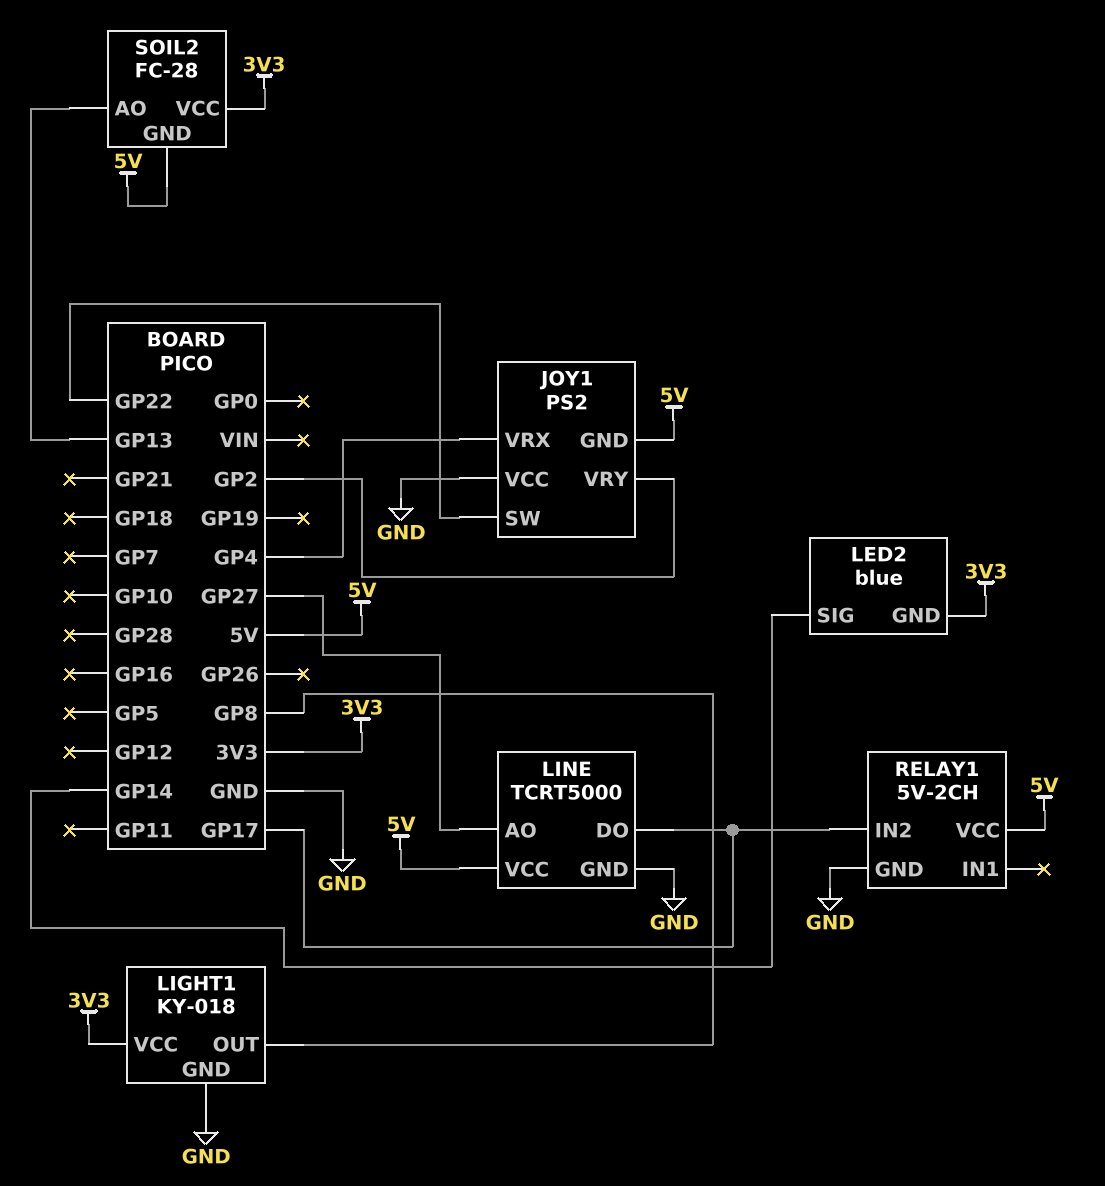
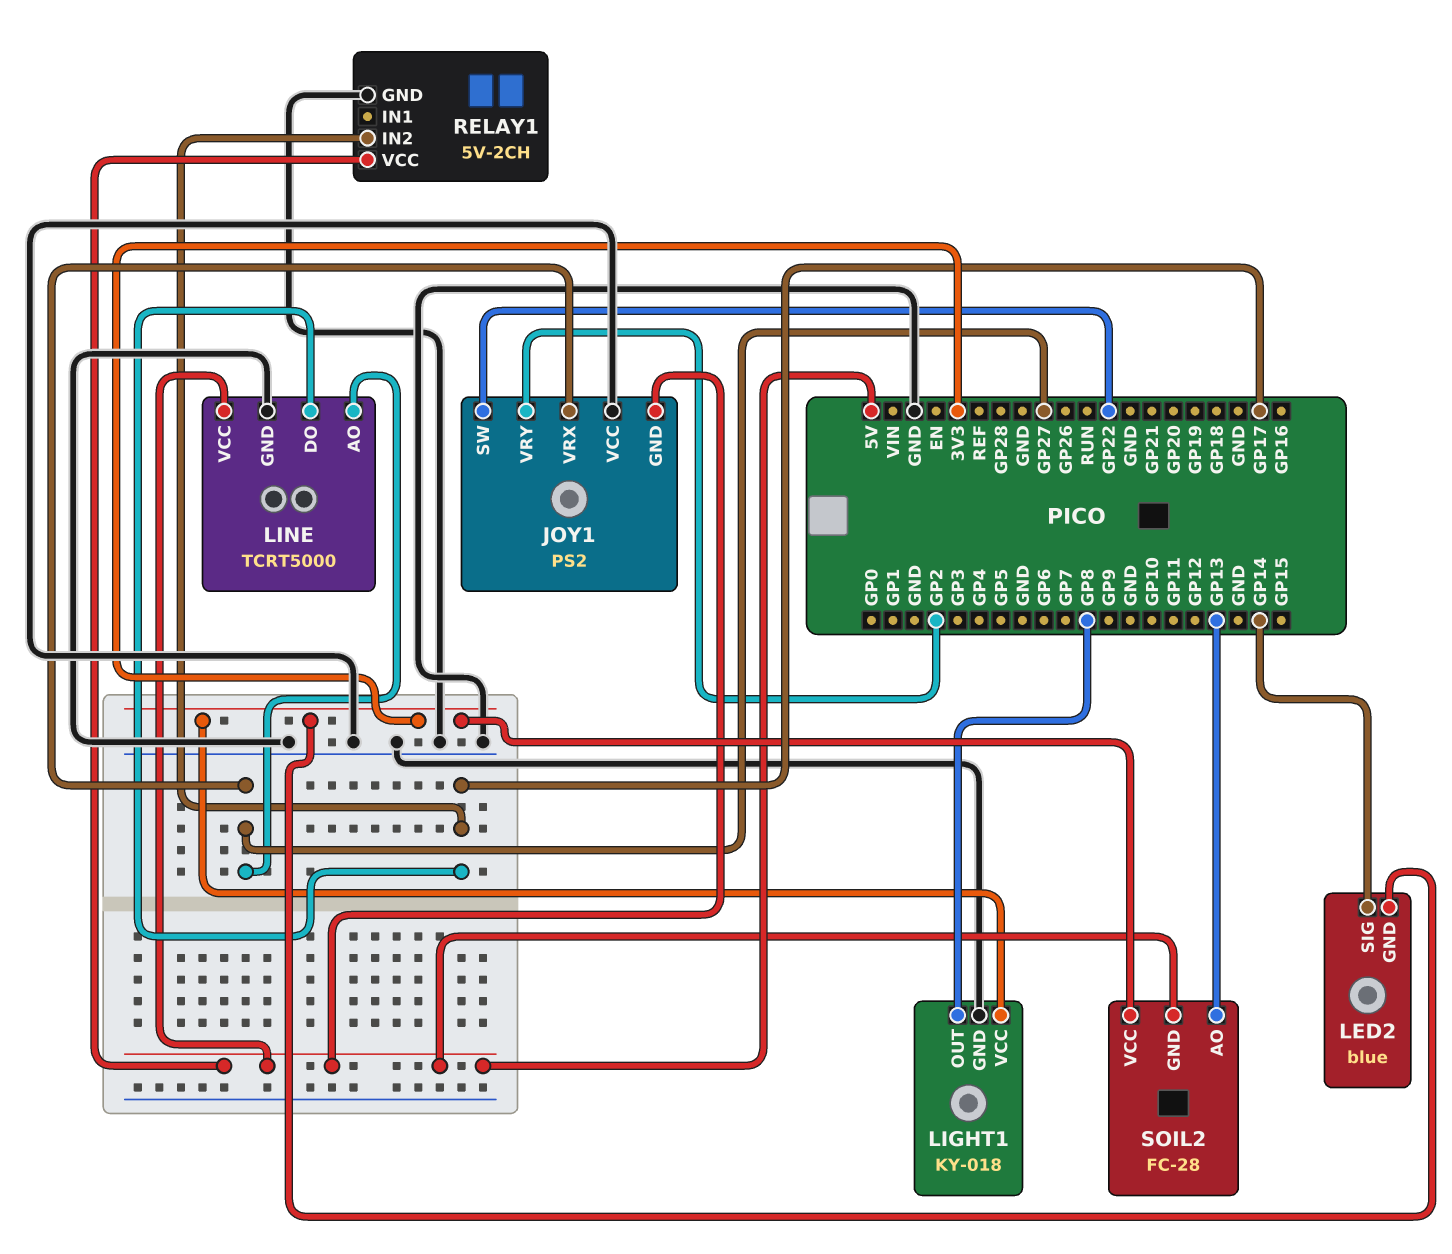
JOY1 pin VRX: GP4 -> GP27

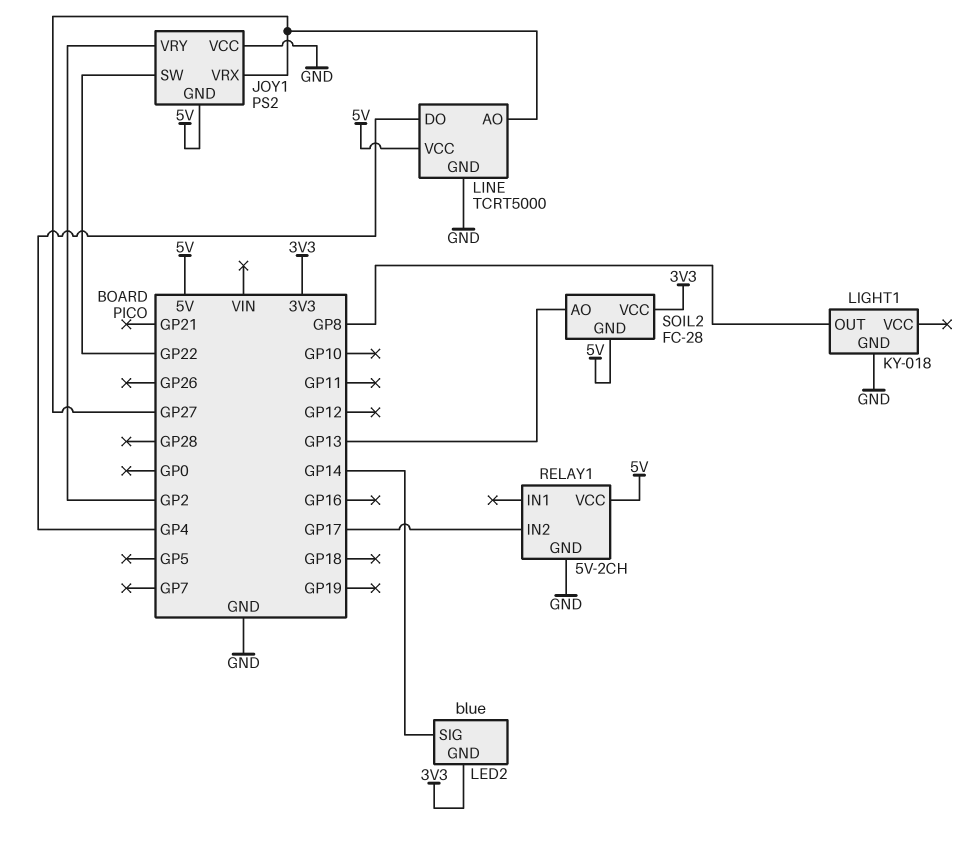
LIGHT1 pin VCC: 3V3 -> none
LINE pin DO: GP17 -> GP4

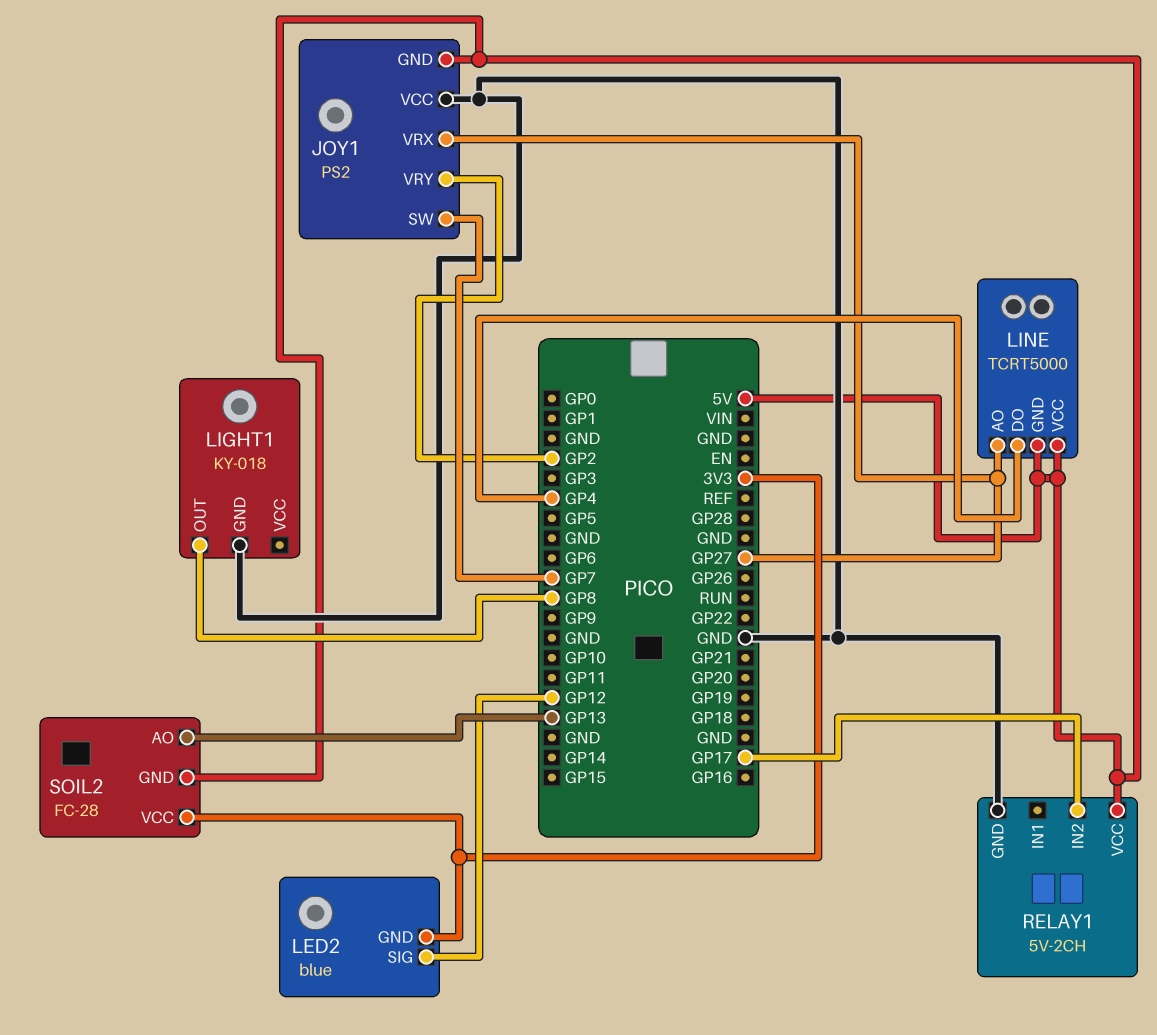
JOY1 pin SW: GP22 -> GP7
LED2 pin SIG: GP14 -> GP12
LINE pin GND: GND -> 5V

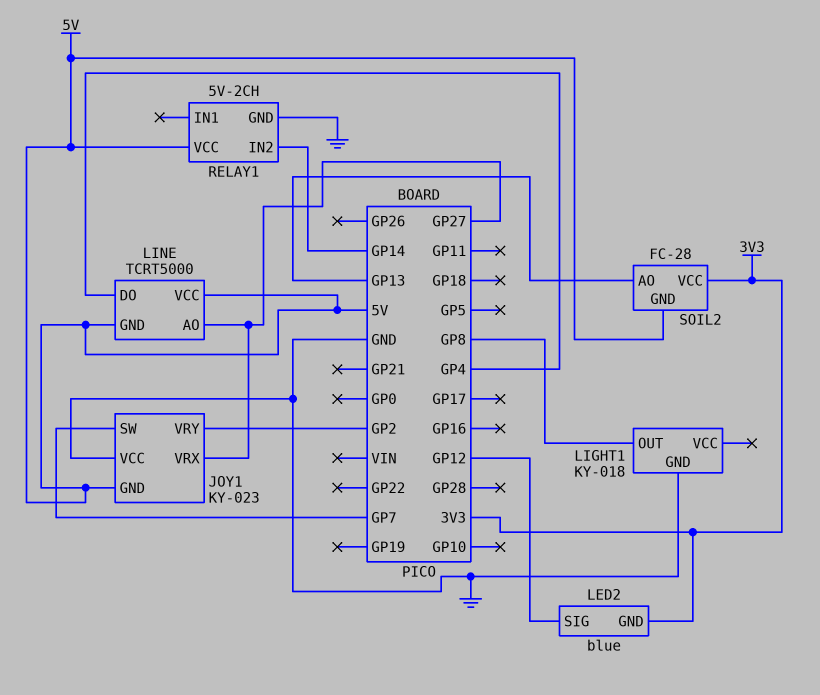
JOY1: PS2 -> KY-023
RELAY1 pin IN2: GP17 -> GP14

